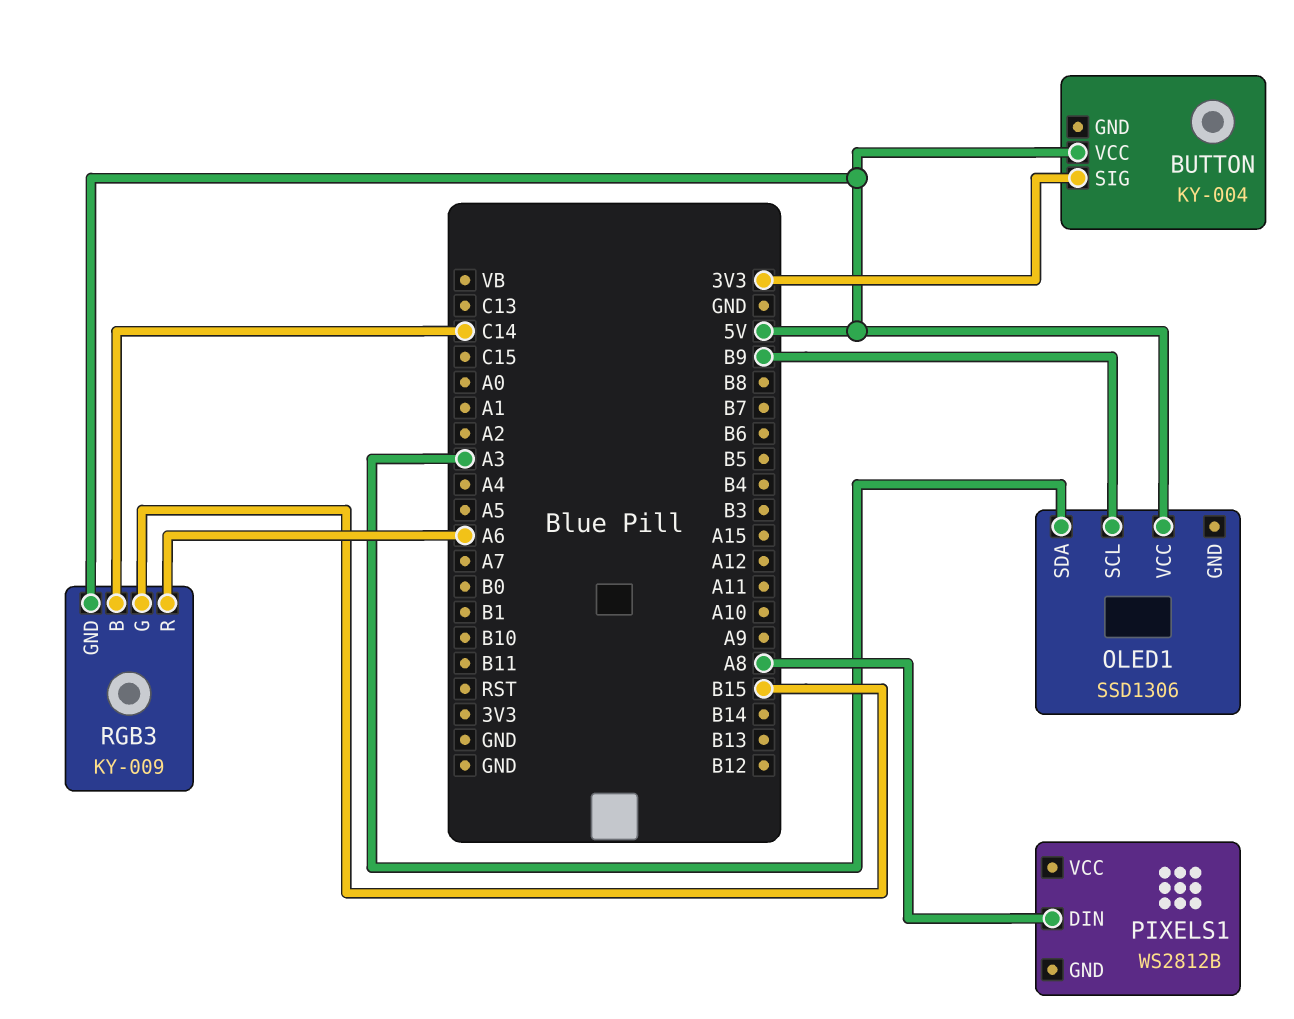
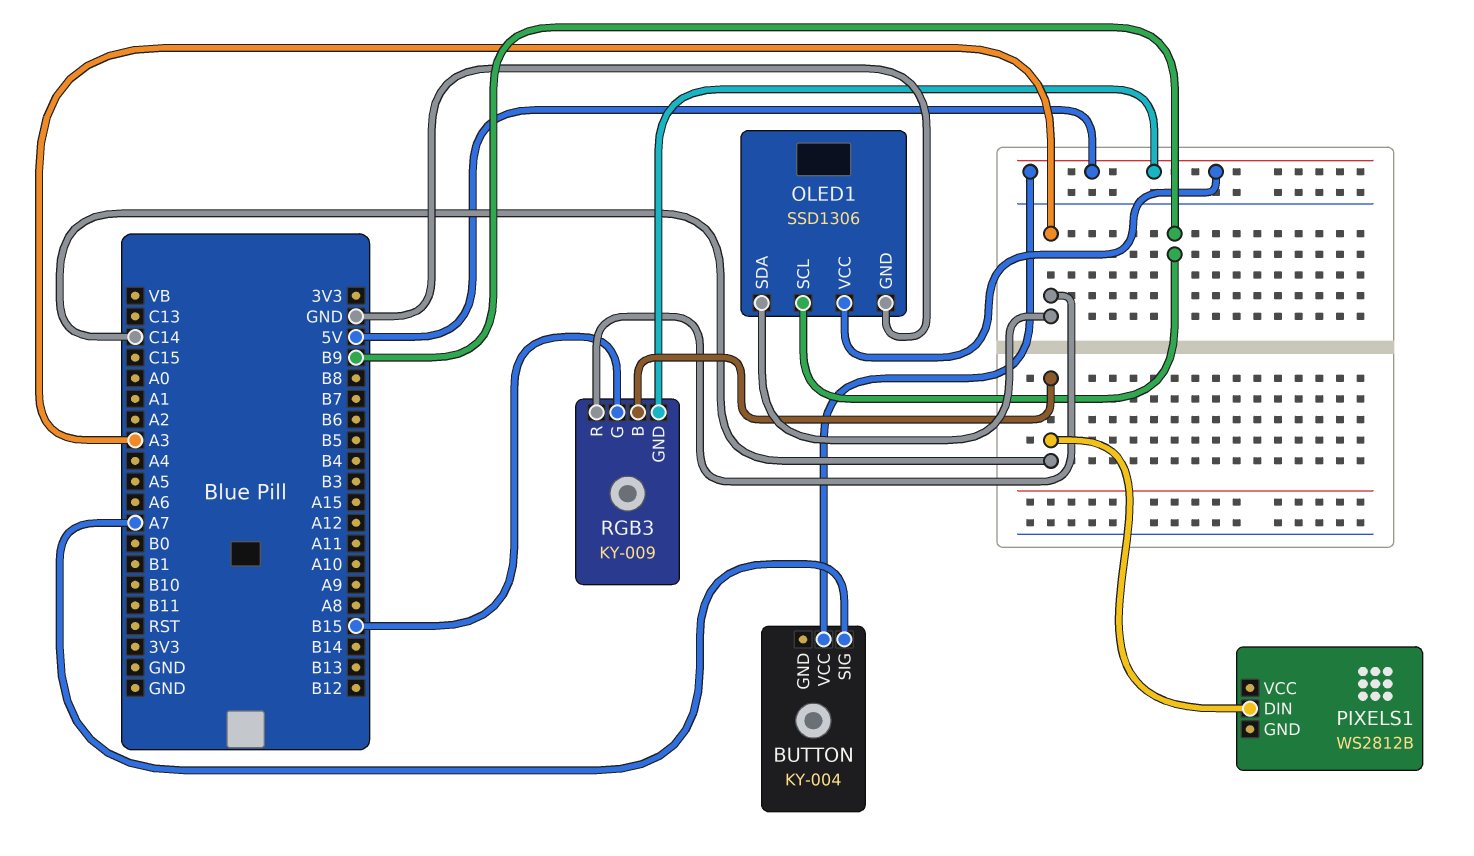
BUTTON pin SIG: 3V3 -> A7
OLED1 pin GND: none -> GND
PIXELS1 pin DIN: A8 -> C14
RGB3 pin R: A6 -> A3

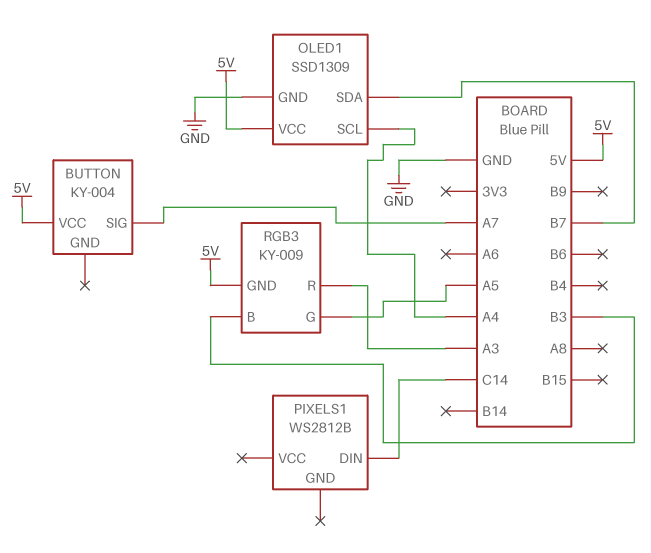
OLED1: SSD1306 -> SSD1309
OLED1 pin SCL: B9 -> A4
OLED1 pin SDA: A3 -> B7
RGB3 pin B: C14 -> B3
RGB3 pin G: B15 -> A5

